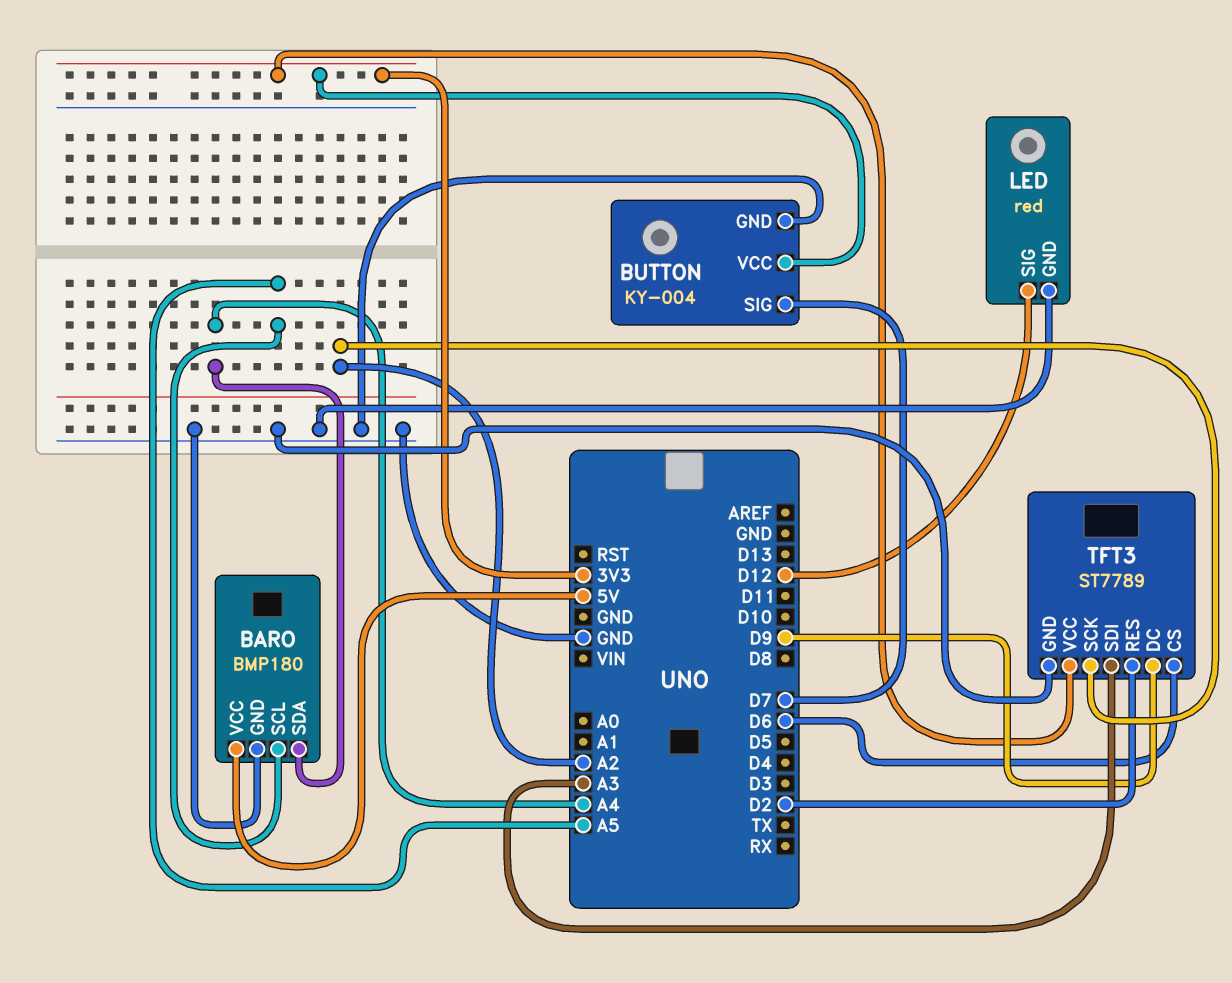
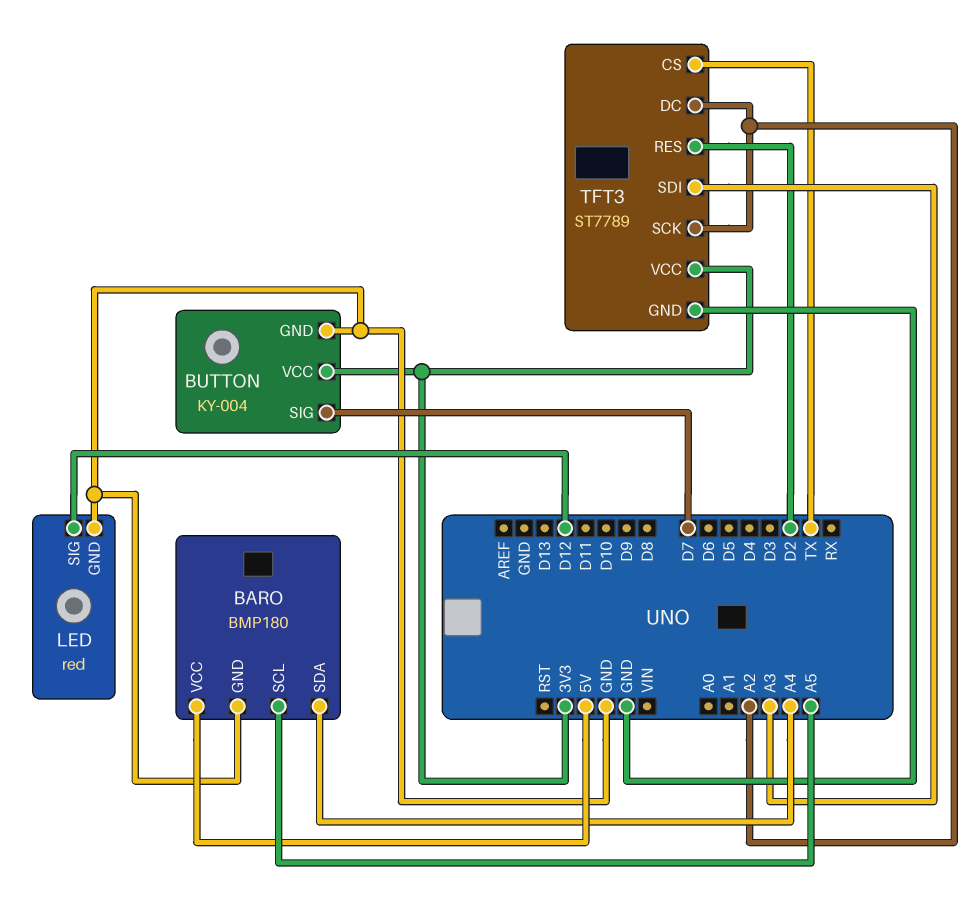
TFT3 pin CS: D6 -> TX
TFT3 pin DC: D9 -> A2

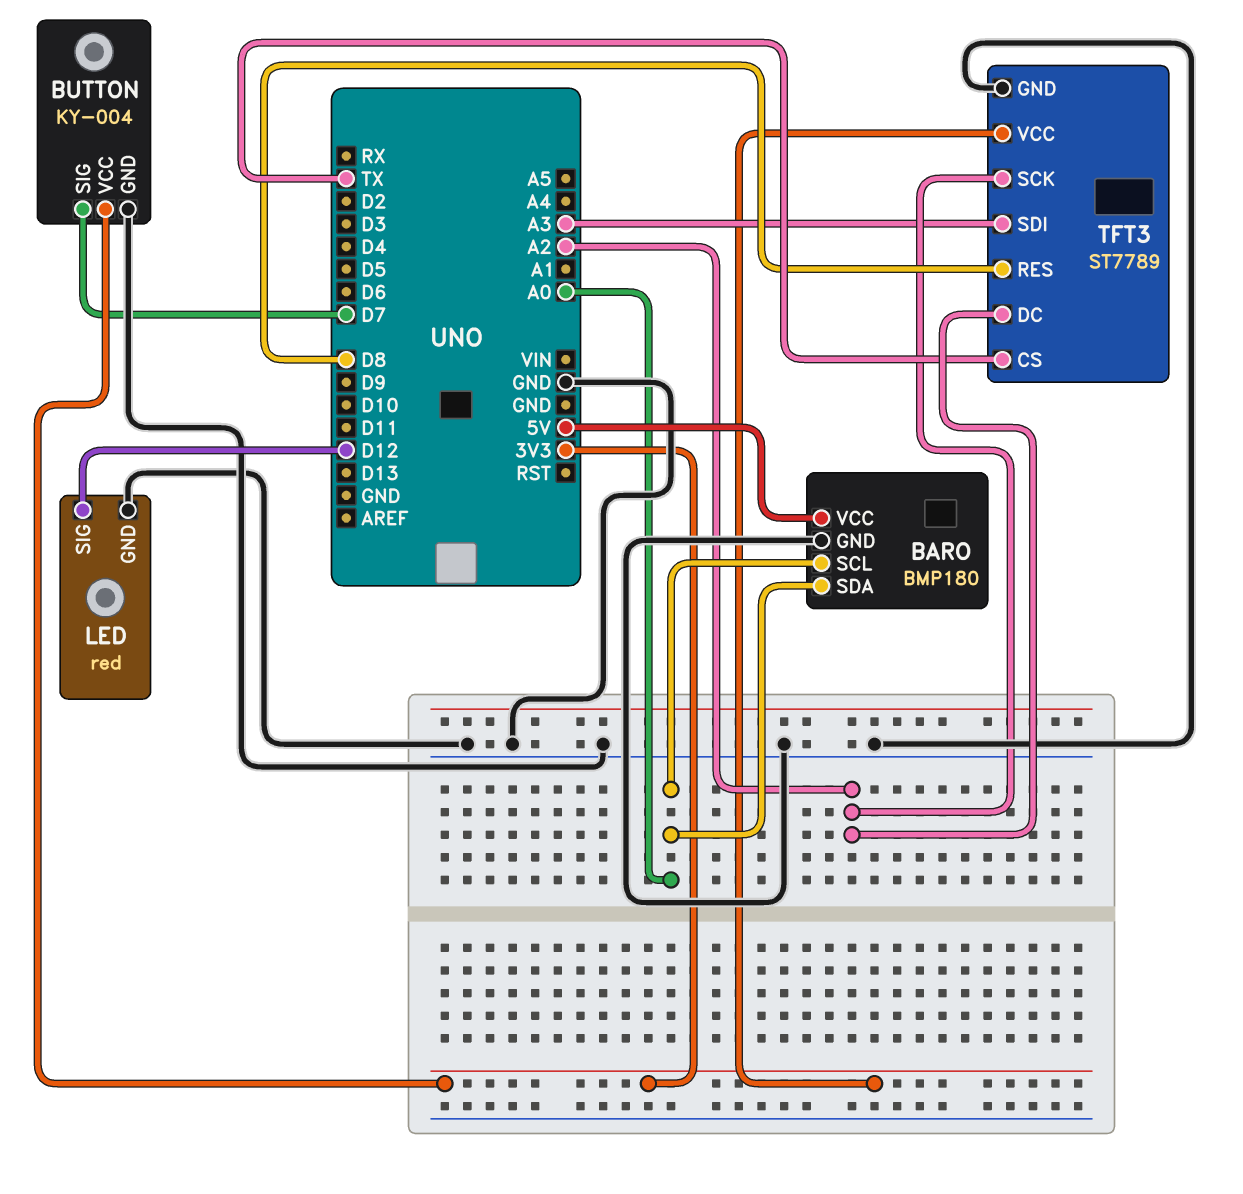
BARO pin SCL: A5 -> A0
BARO pin SDA: A4 -> A0
TFT3 pin RES: D2 -> D8

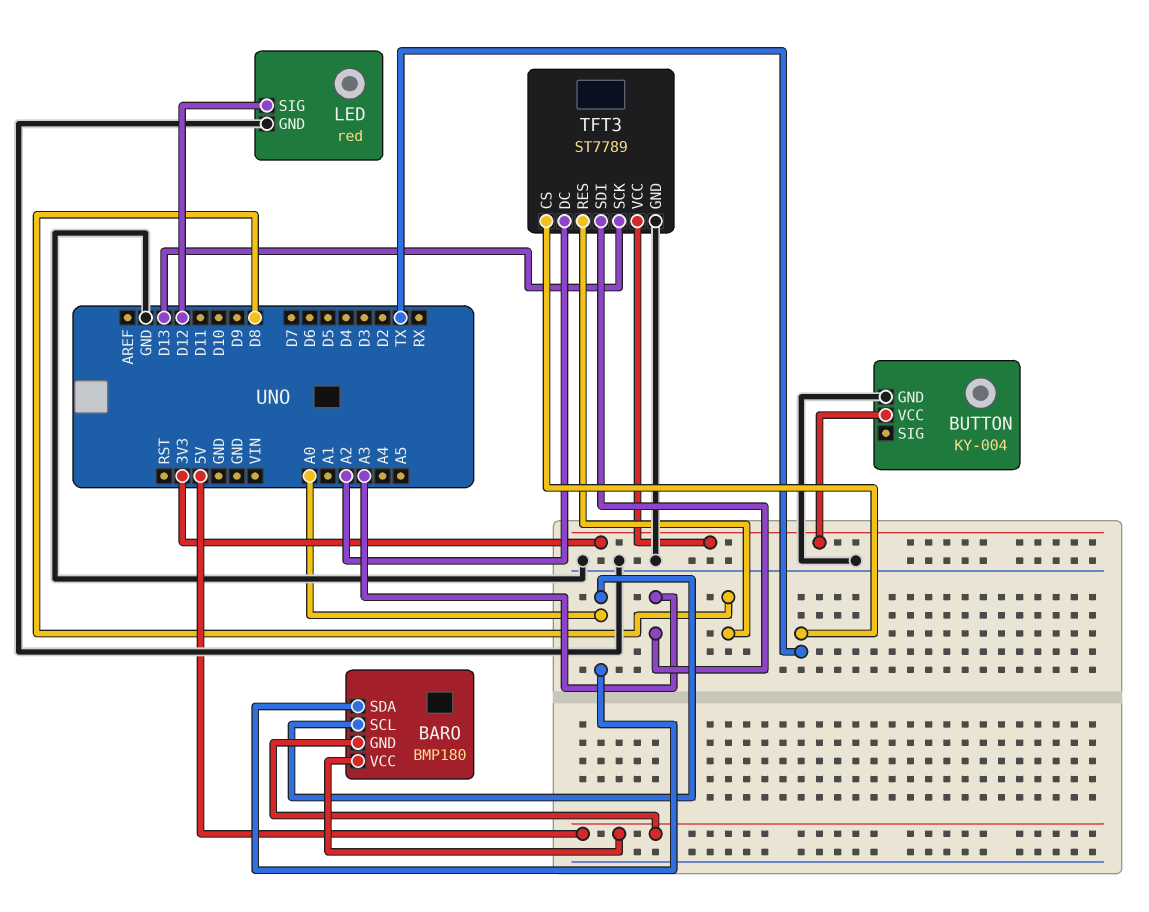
BARO pin GND: GND -> 5V
BUTTON pin SIG: D7 -> none
TFT3 pin SCK: A2 -> D13

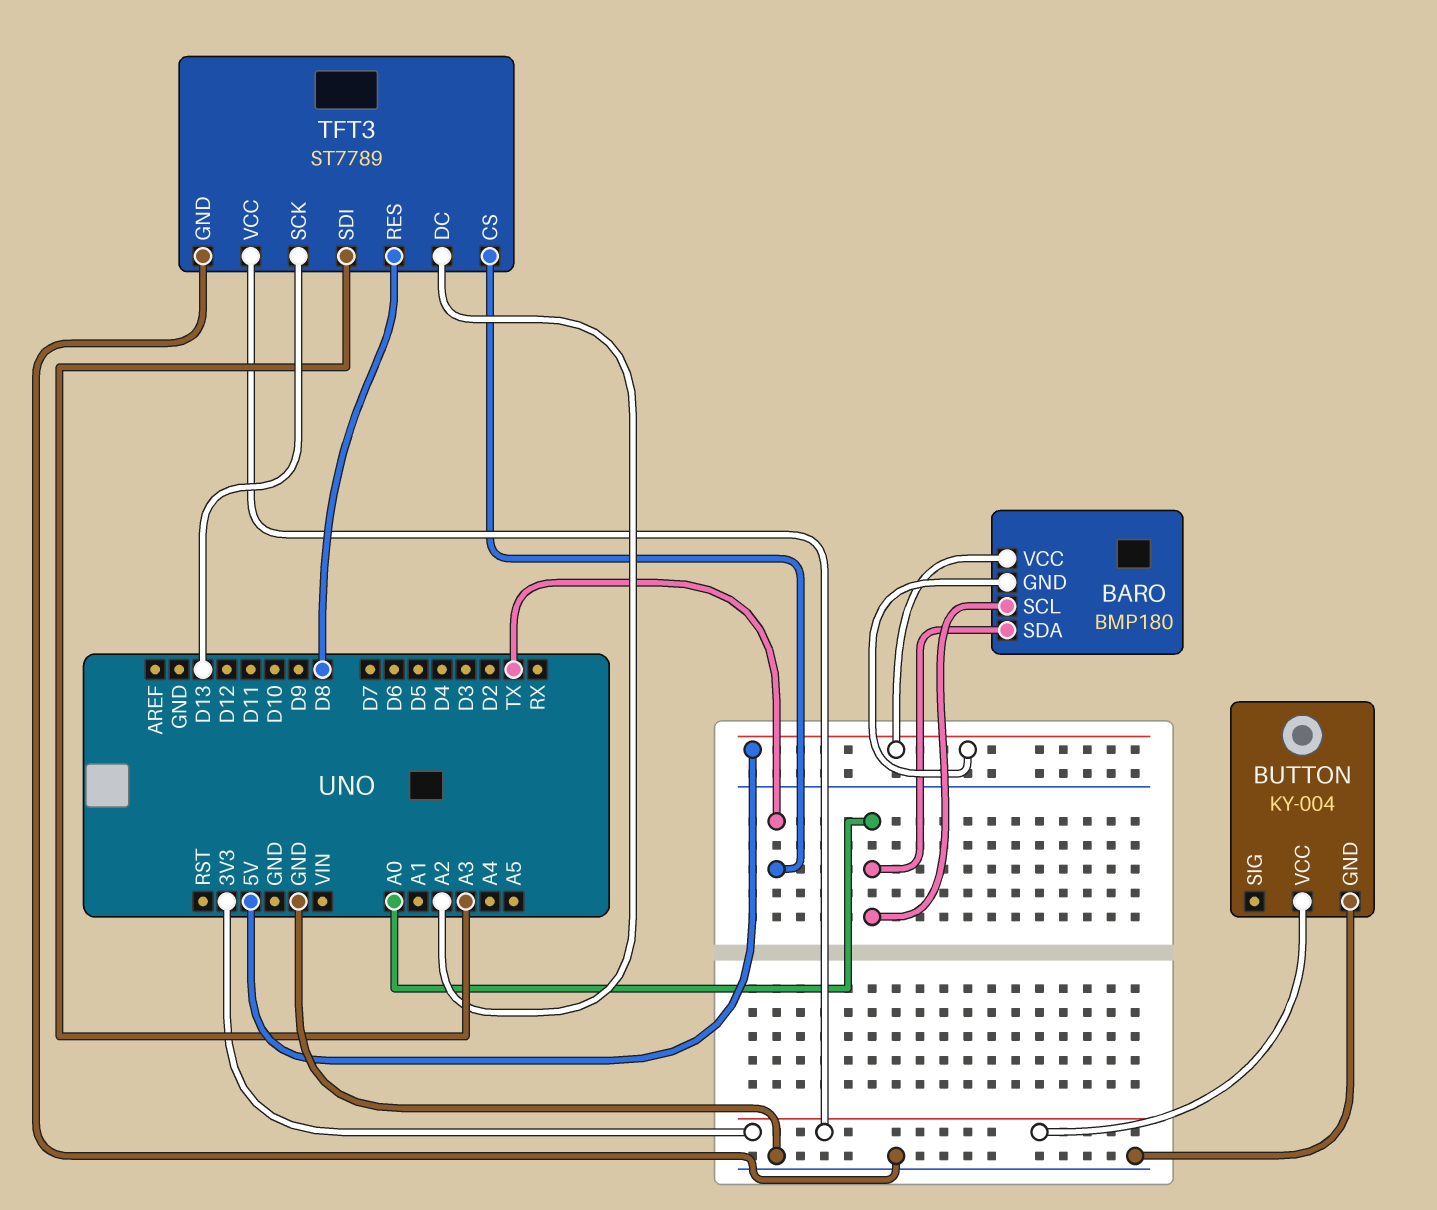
LED: red -> none
LED pin GND: GND -> none
LED pin SIG: D12 -> none

